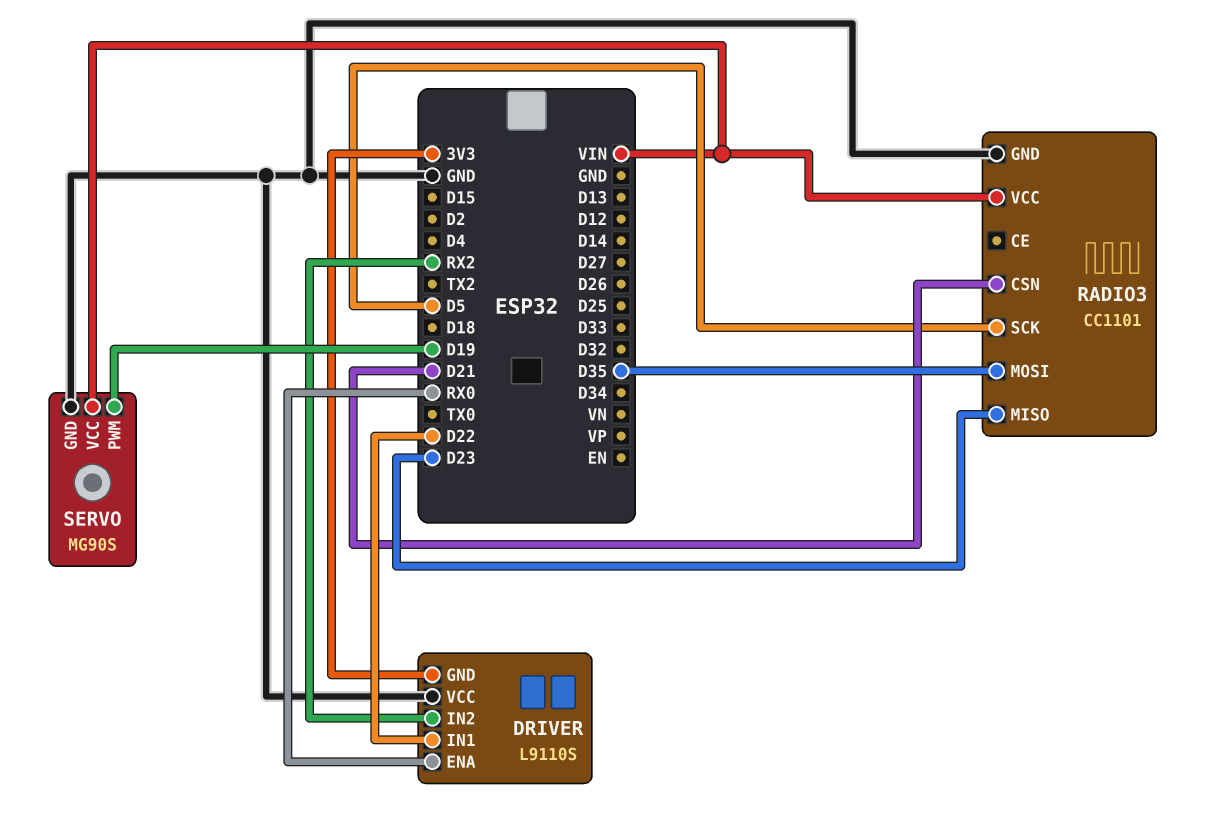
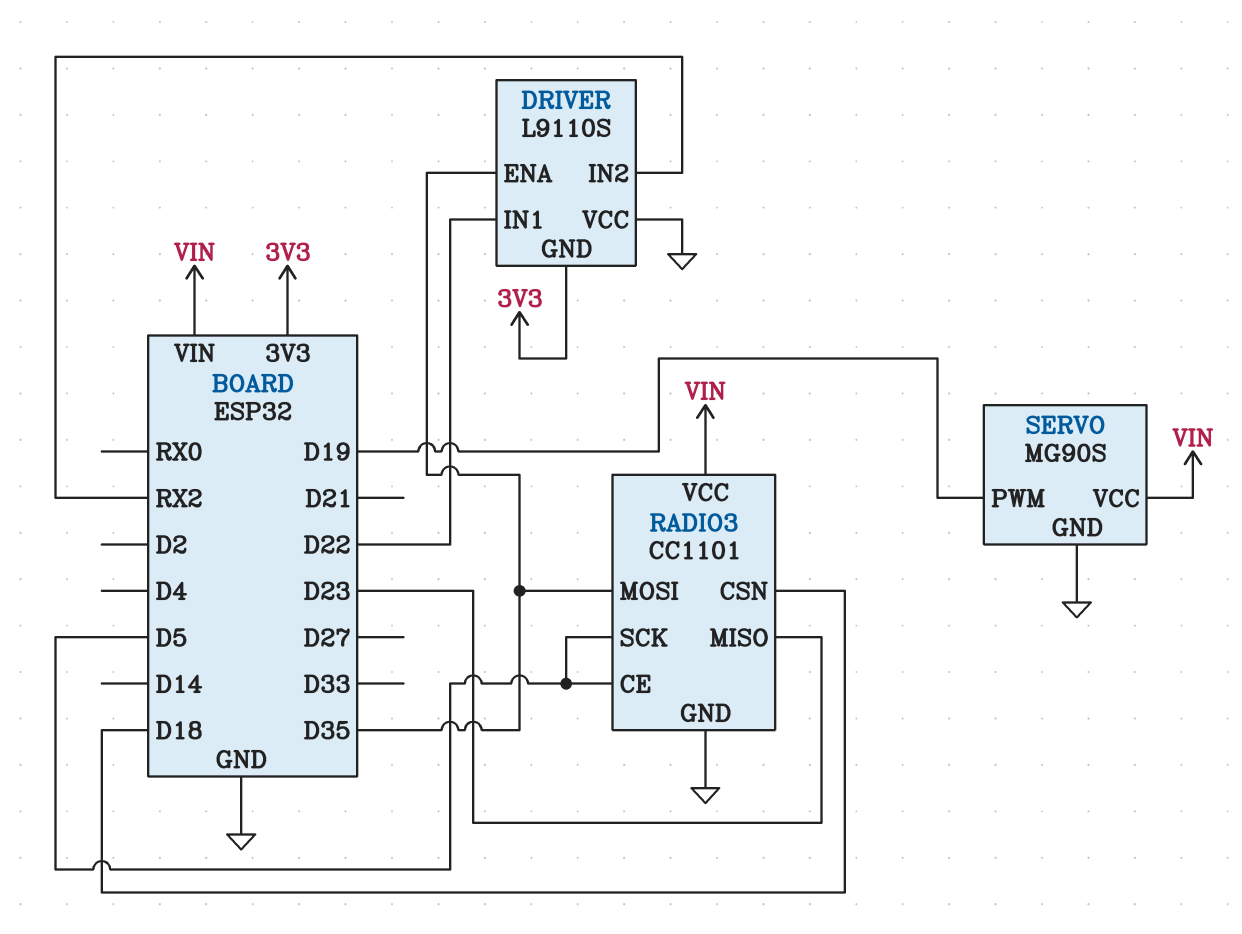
DRIVER pin ENA: RX0 -> D35
RADIO3 pin CE: none -> D5
RADIO3 pin CSN: D21 -> D18

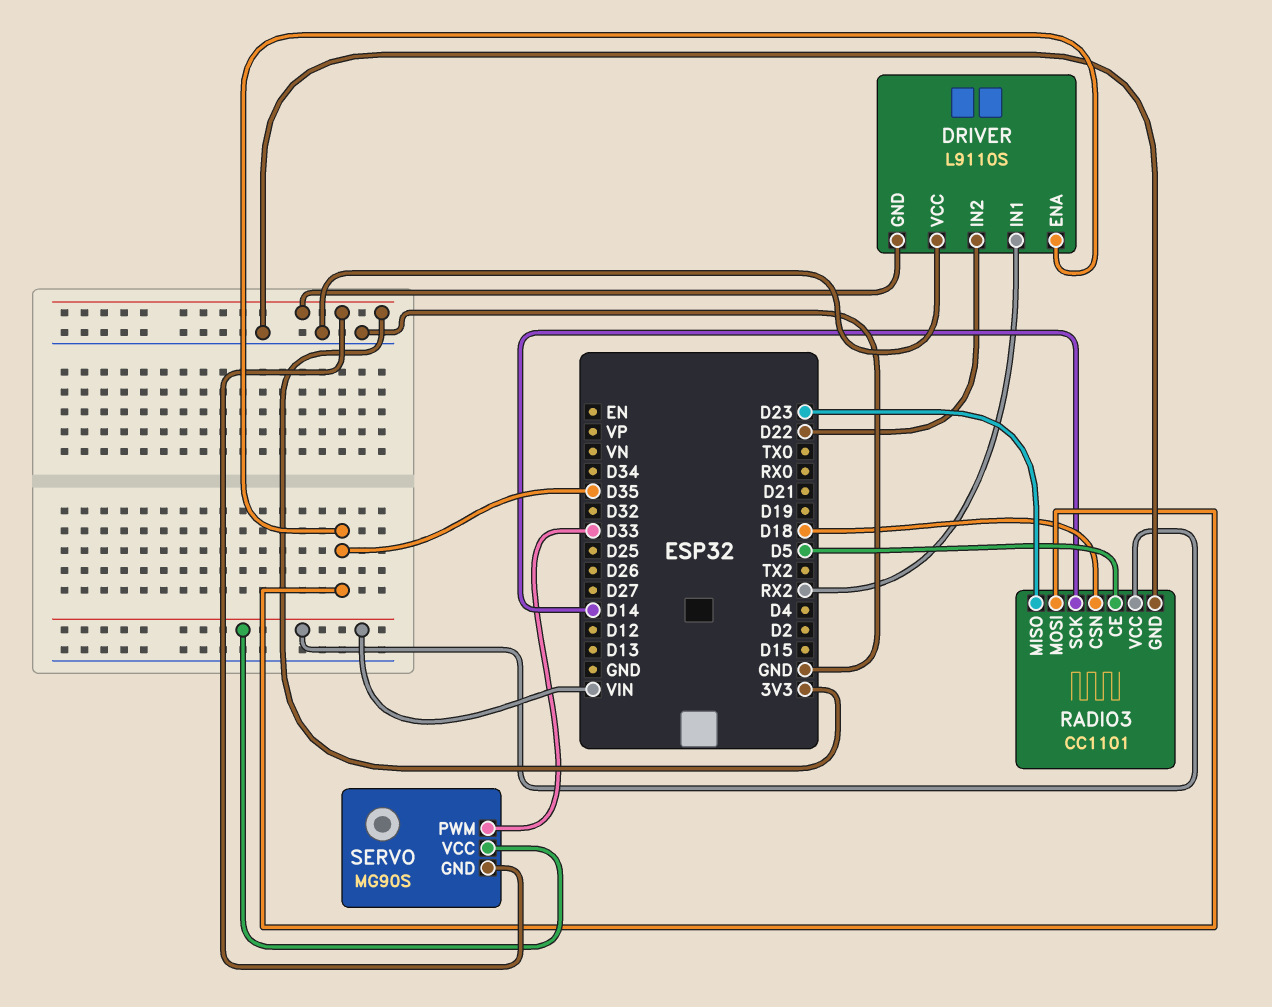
DRIVER pin IN1: D22 -> RX2
DRIVER pin IN2: RX2 -> D22
RADIO3 pin SCK: D5 -> D14
SERVO pin GND: GND -> 3V3
SERVO pin PWM: D19 -> D33

